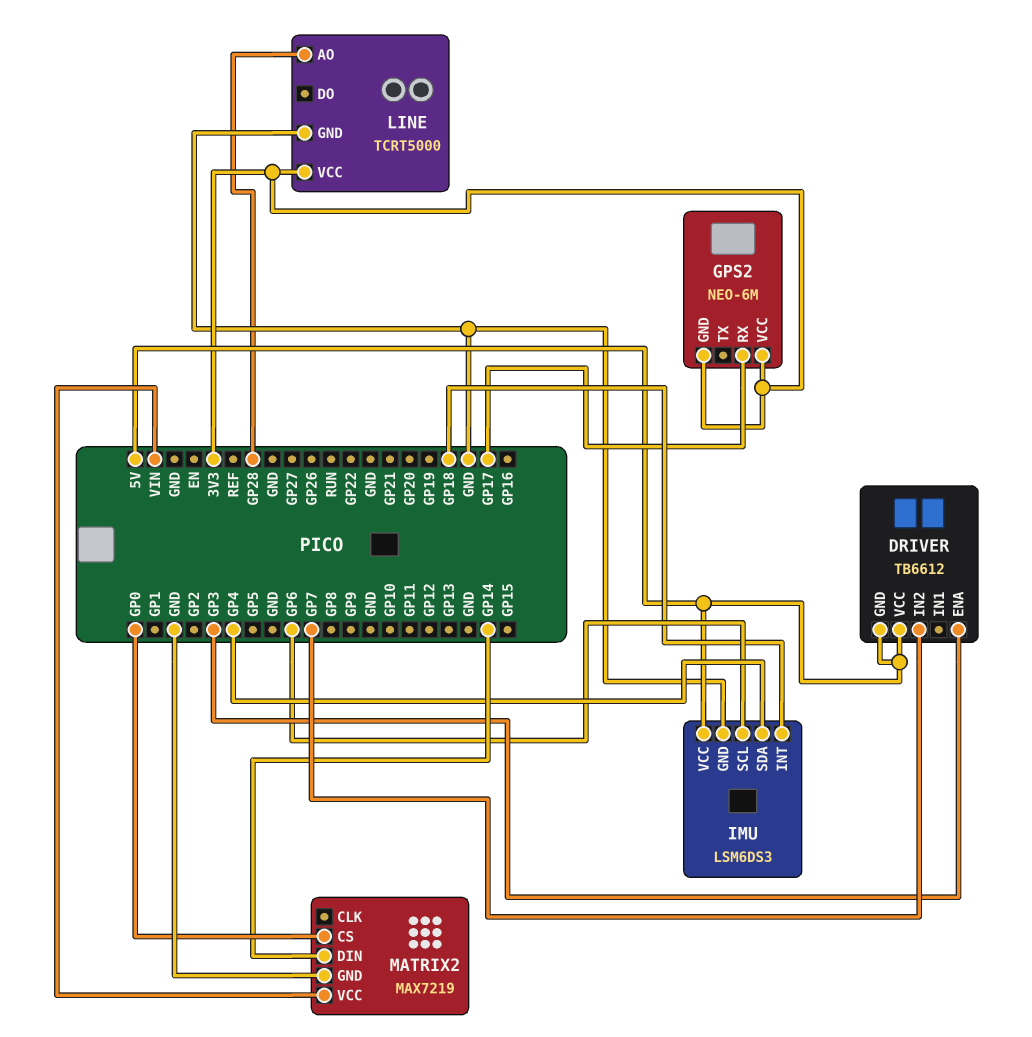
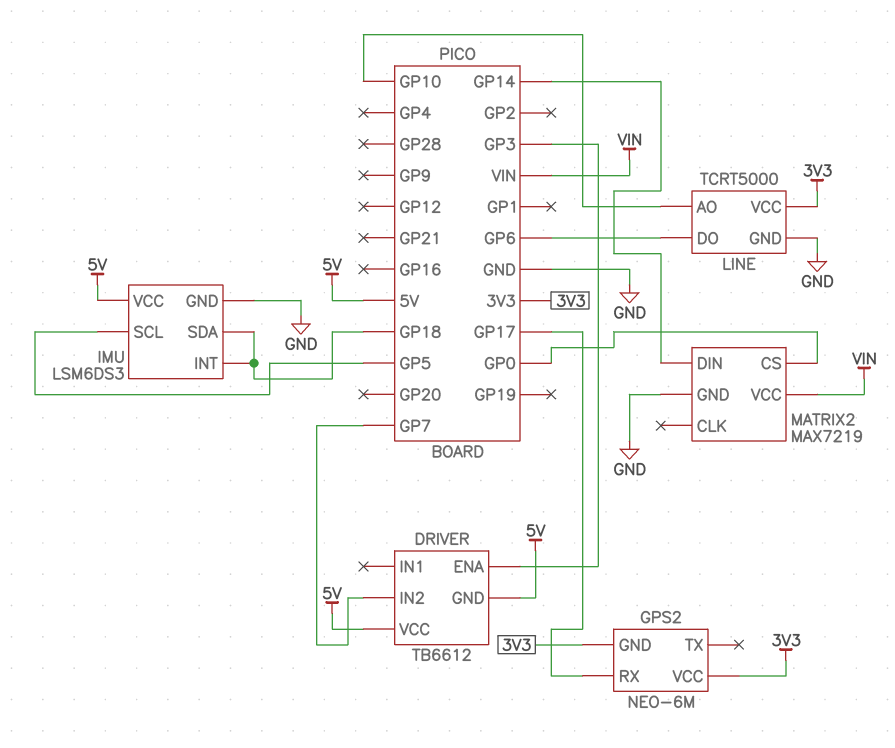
IMU pin SCL: GP6 -> GP5
IMU pin SDA: GP4 -> GP18
LINE pin AO: GP28 -> GP10
LINE pin DO: none -> GP6

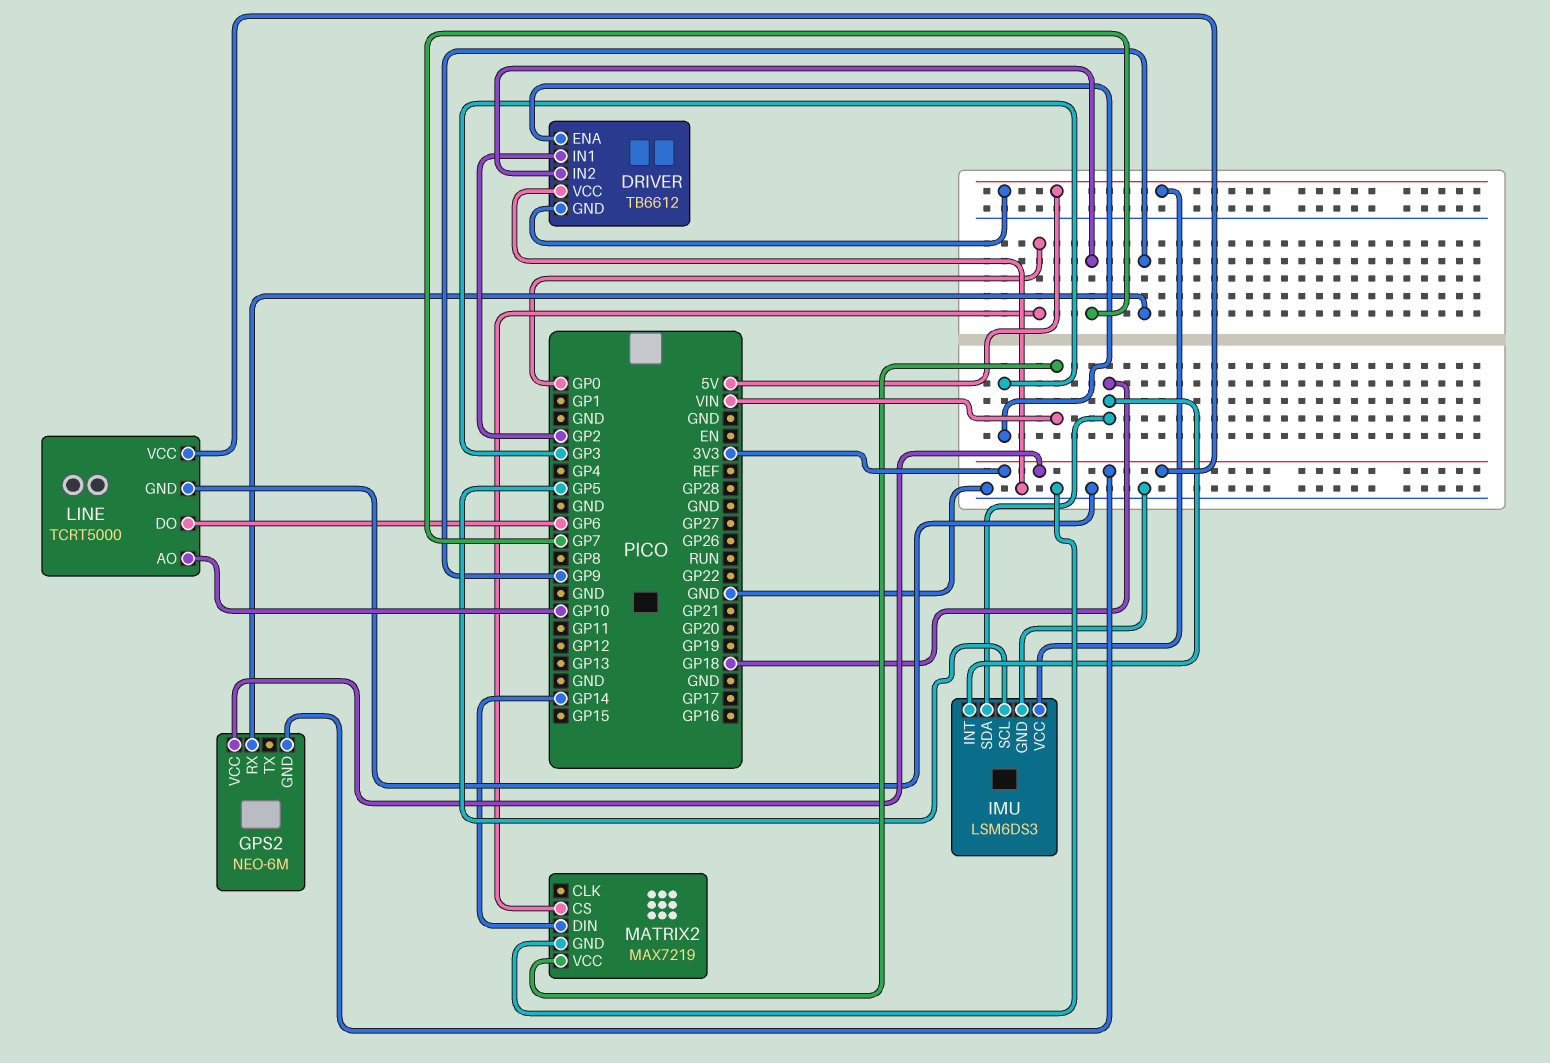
DRIVER pin IN1: none -> GP2
DRIVER pin VCC: 5V -> GND
GPS2 pin RX: GP17 -> GP9

